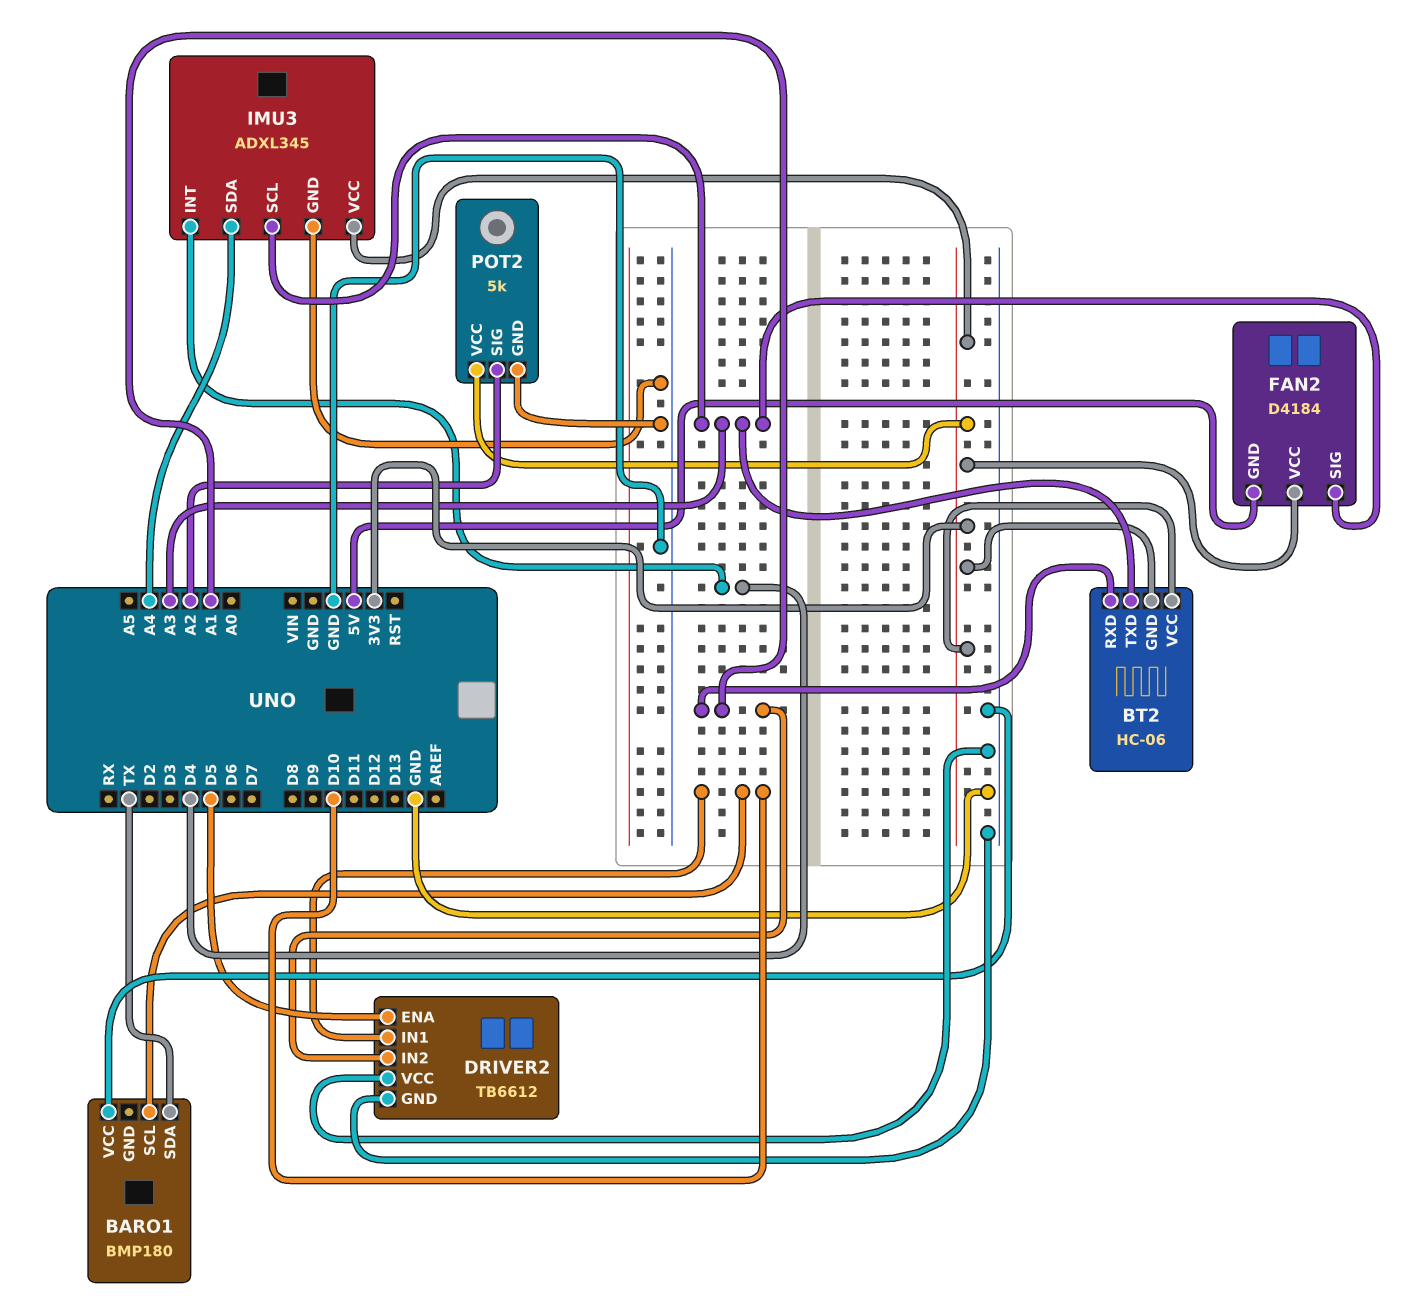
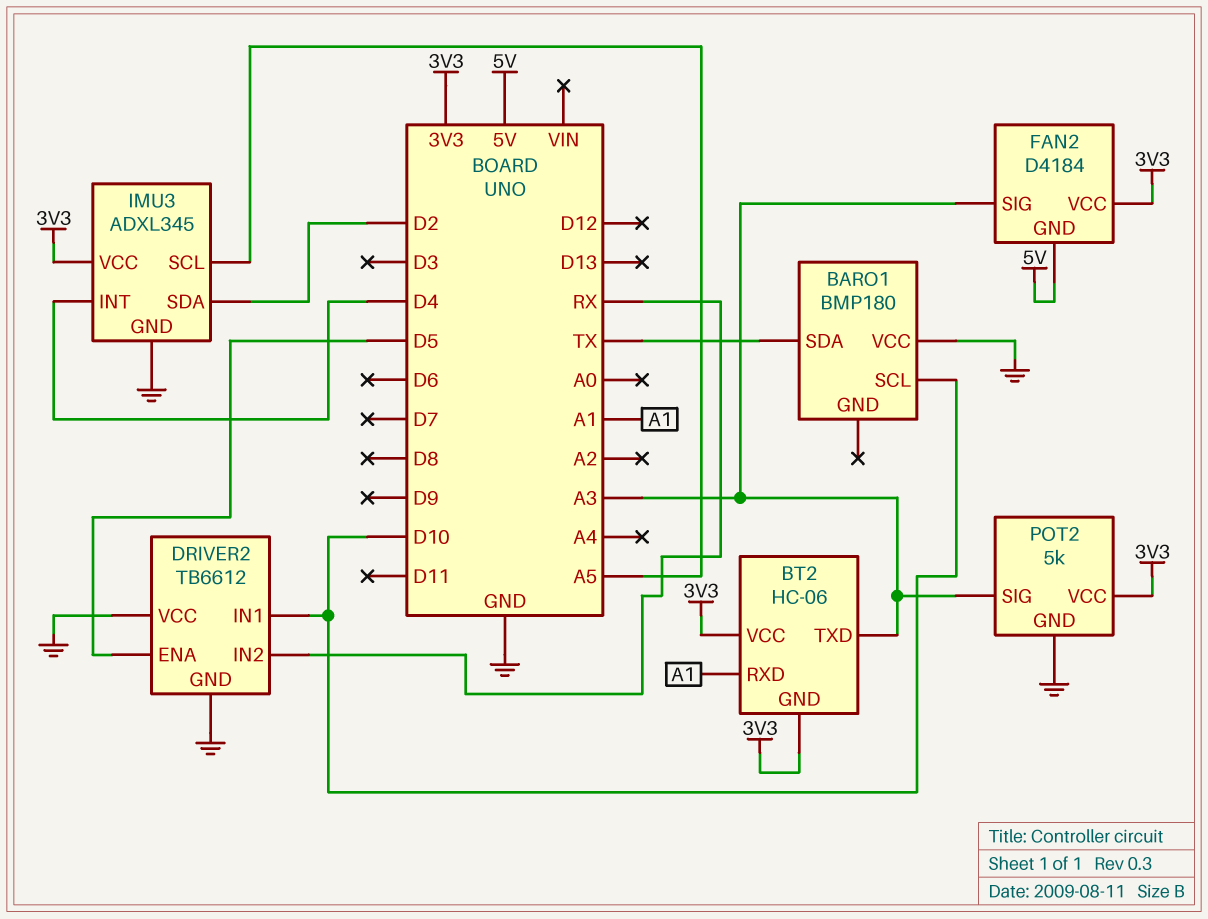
DRIVER2 pin IN2: A1 -> RX
IMU3 pin SCL: A3 -> A5
IMU3 pin SDA: A4 -> D2
POT2 pin SIG: A2 -> A3

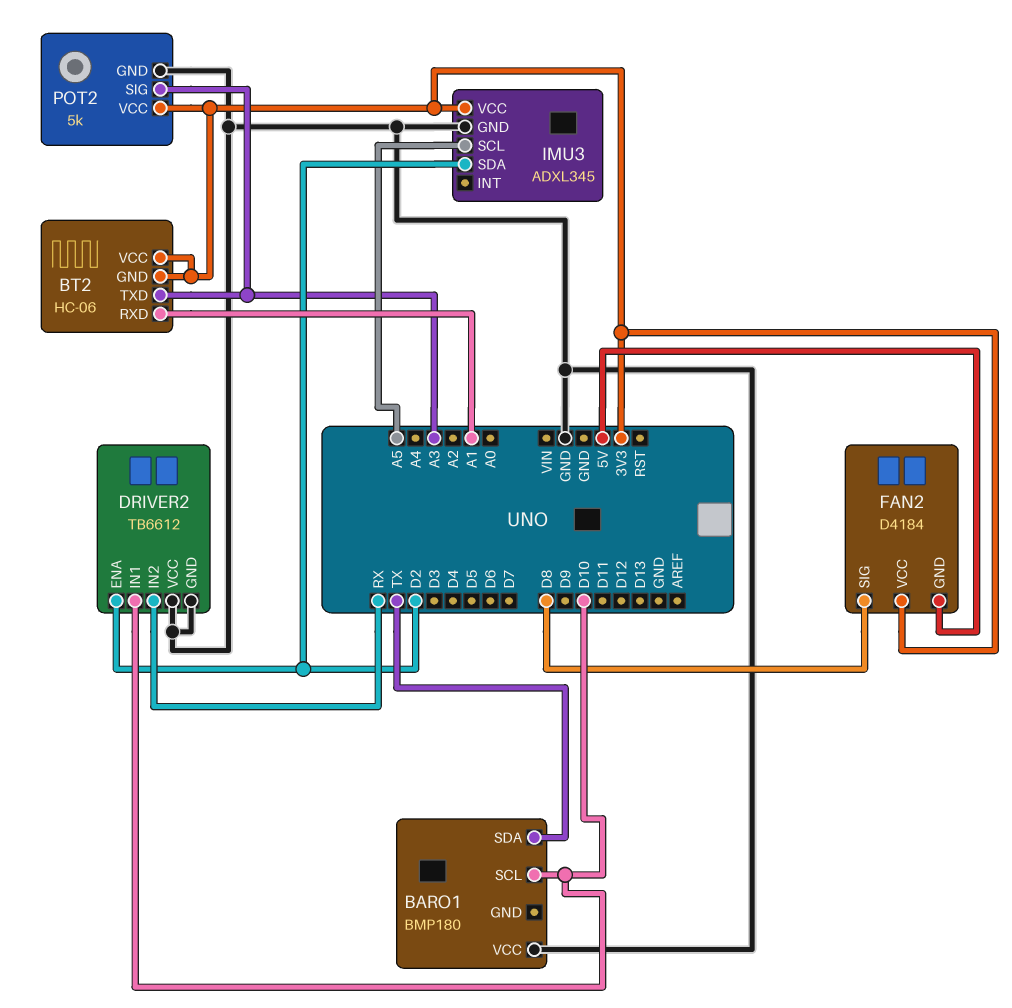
DRIVER2 pin ENA: D5 -> D2
FAN2 pin SIG: A3 -> D8
IMU3 pin INT: D4 -> none

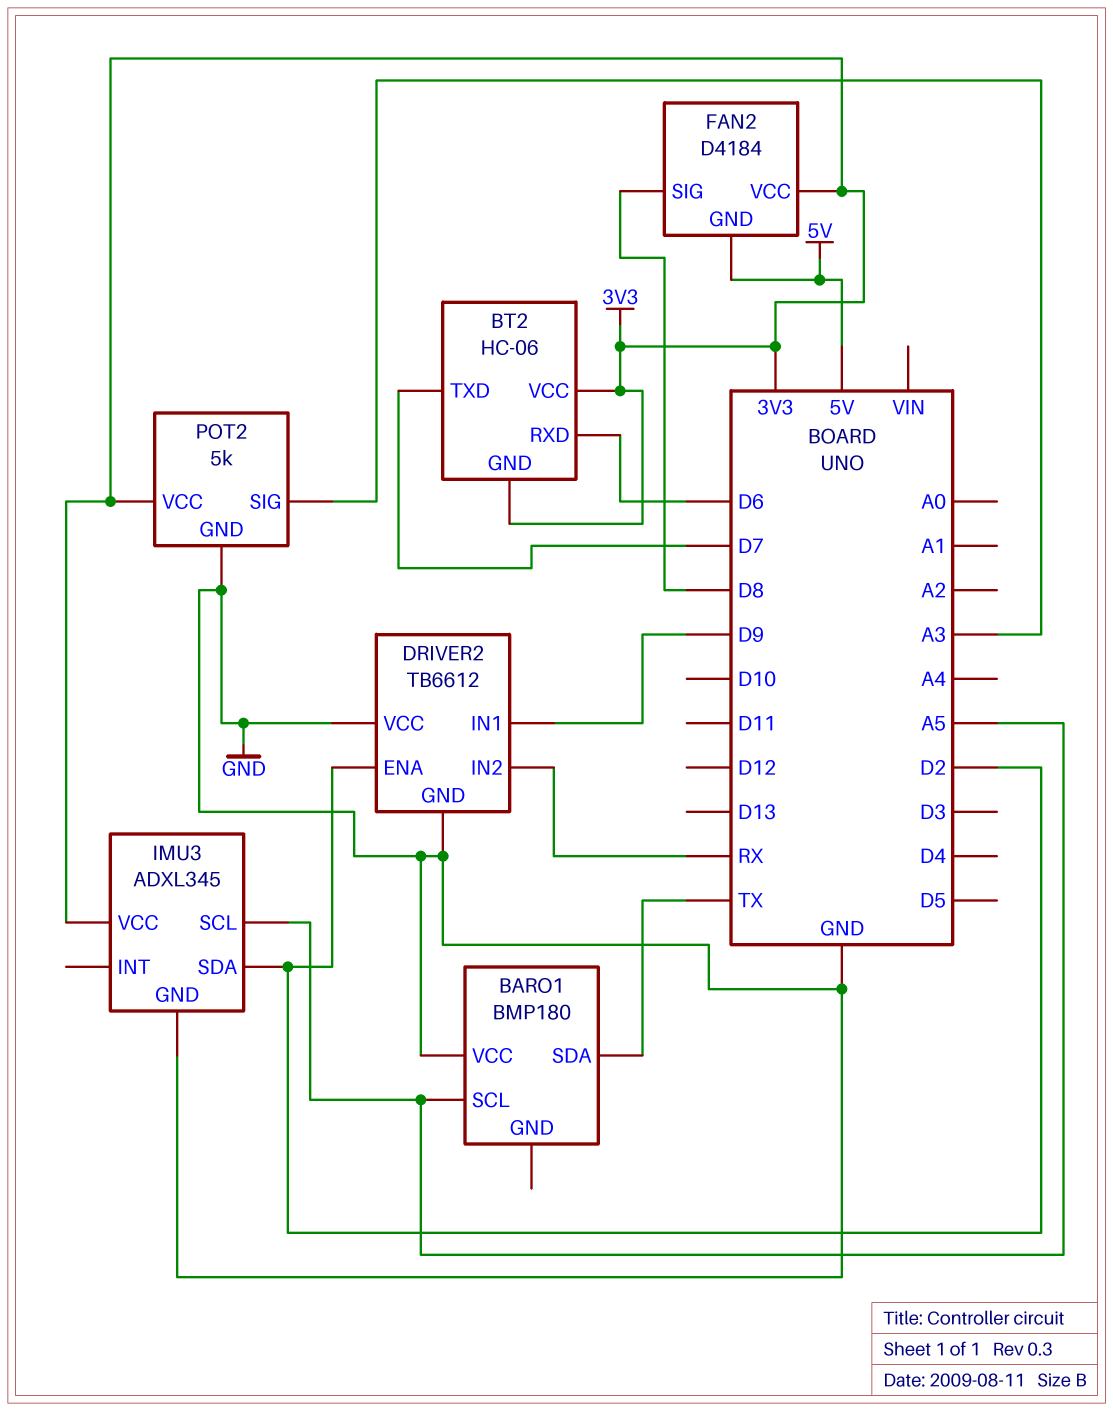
BARO1 pin SCL: D10 -> A5
BT2 pin RXD: A1 -> D6
BT2 pin TXD: A3 -> D7
DRIVER2 pin IN1: D10 -> D9

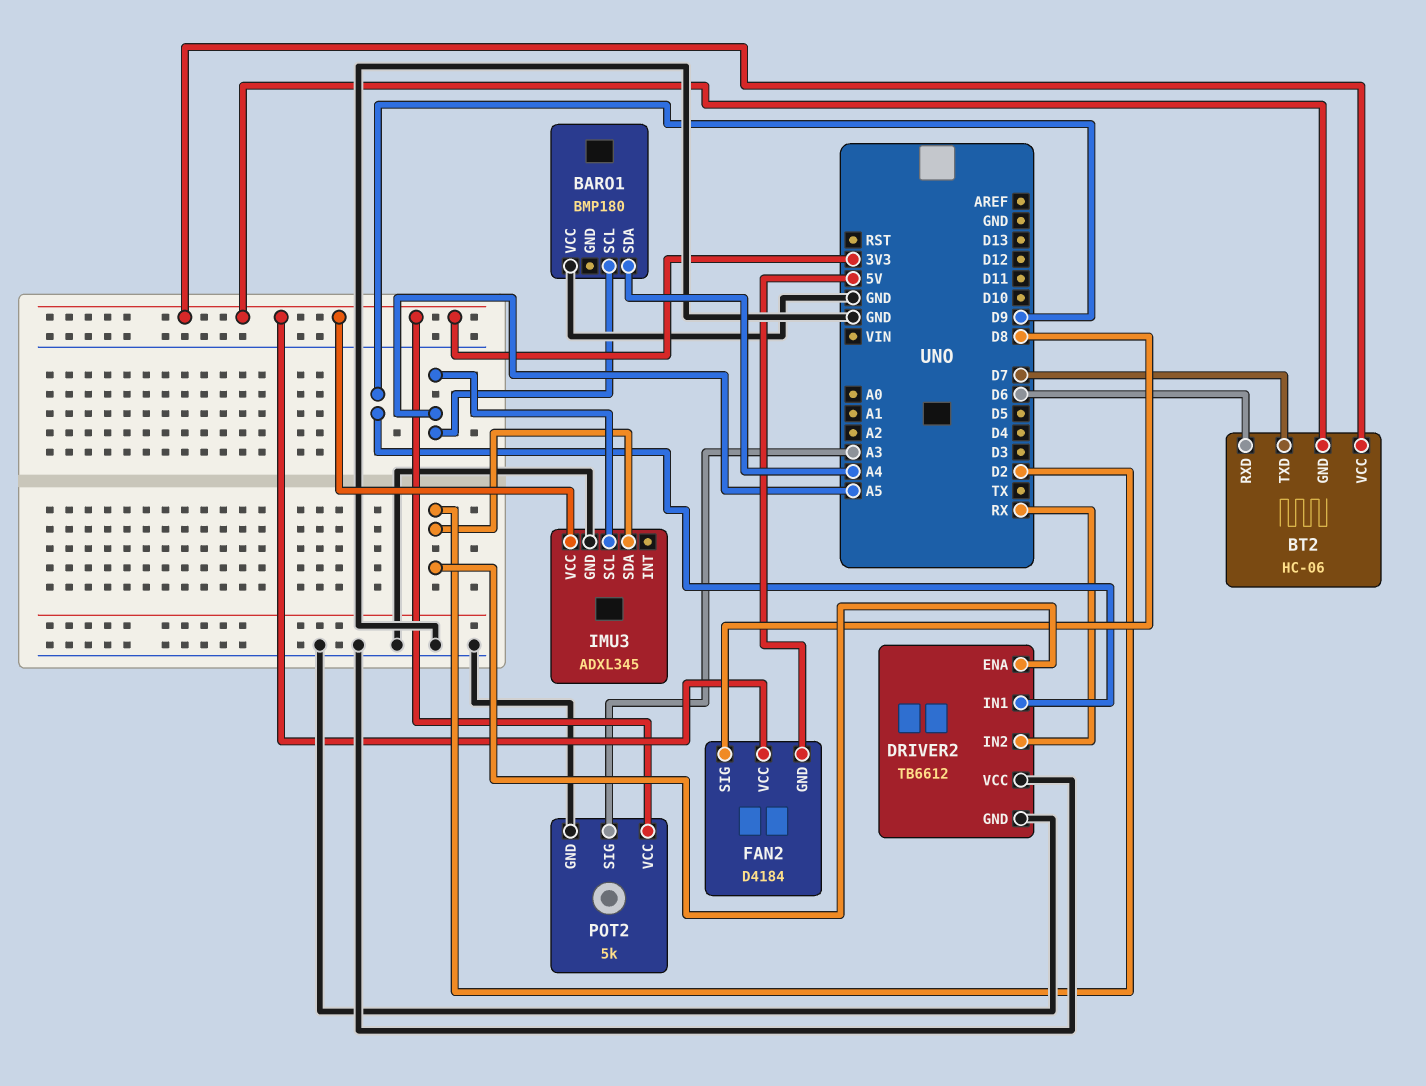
BARO1 pin SDA: TX -> A4

